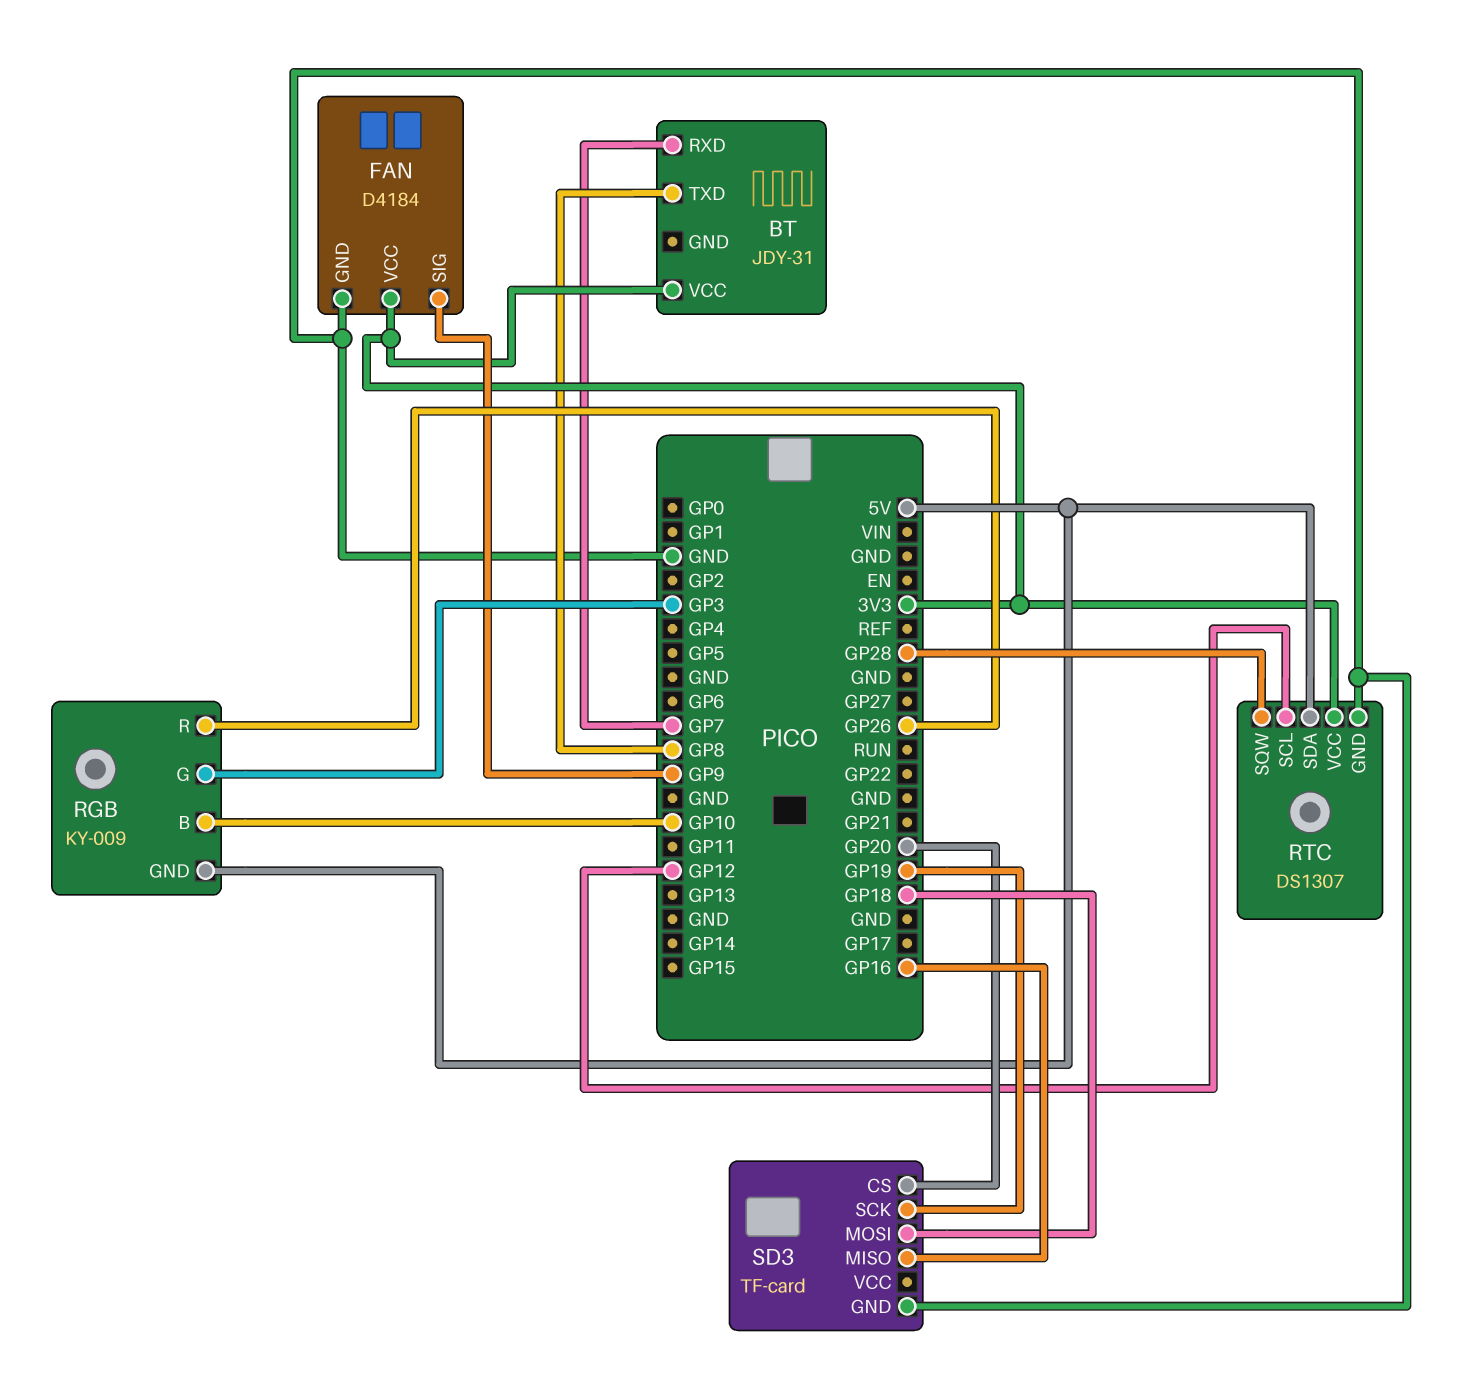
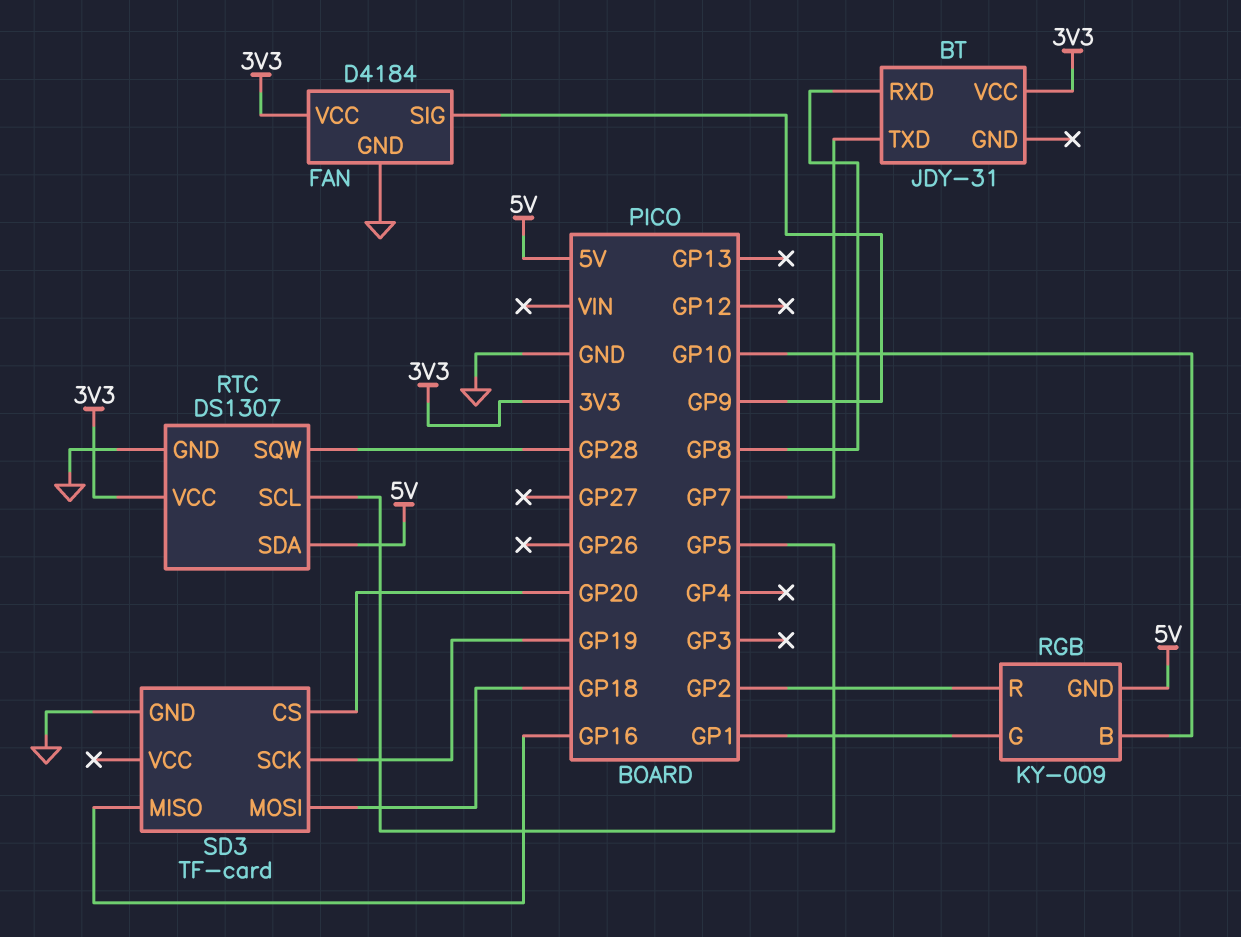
BT pin RXD: GP7 -> GP8
BT pin TXD: GP8 -> GP7
RGB pin G: GP3 -> GP1
RGB pin R: GP26 -> GP2
RTC pin SCL: GP12 -> GP5

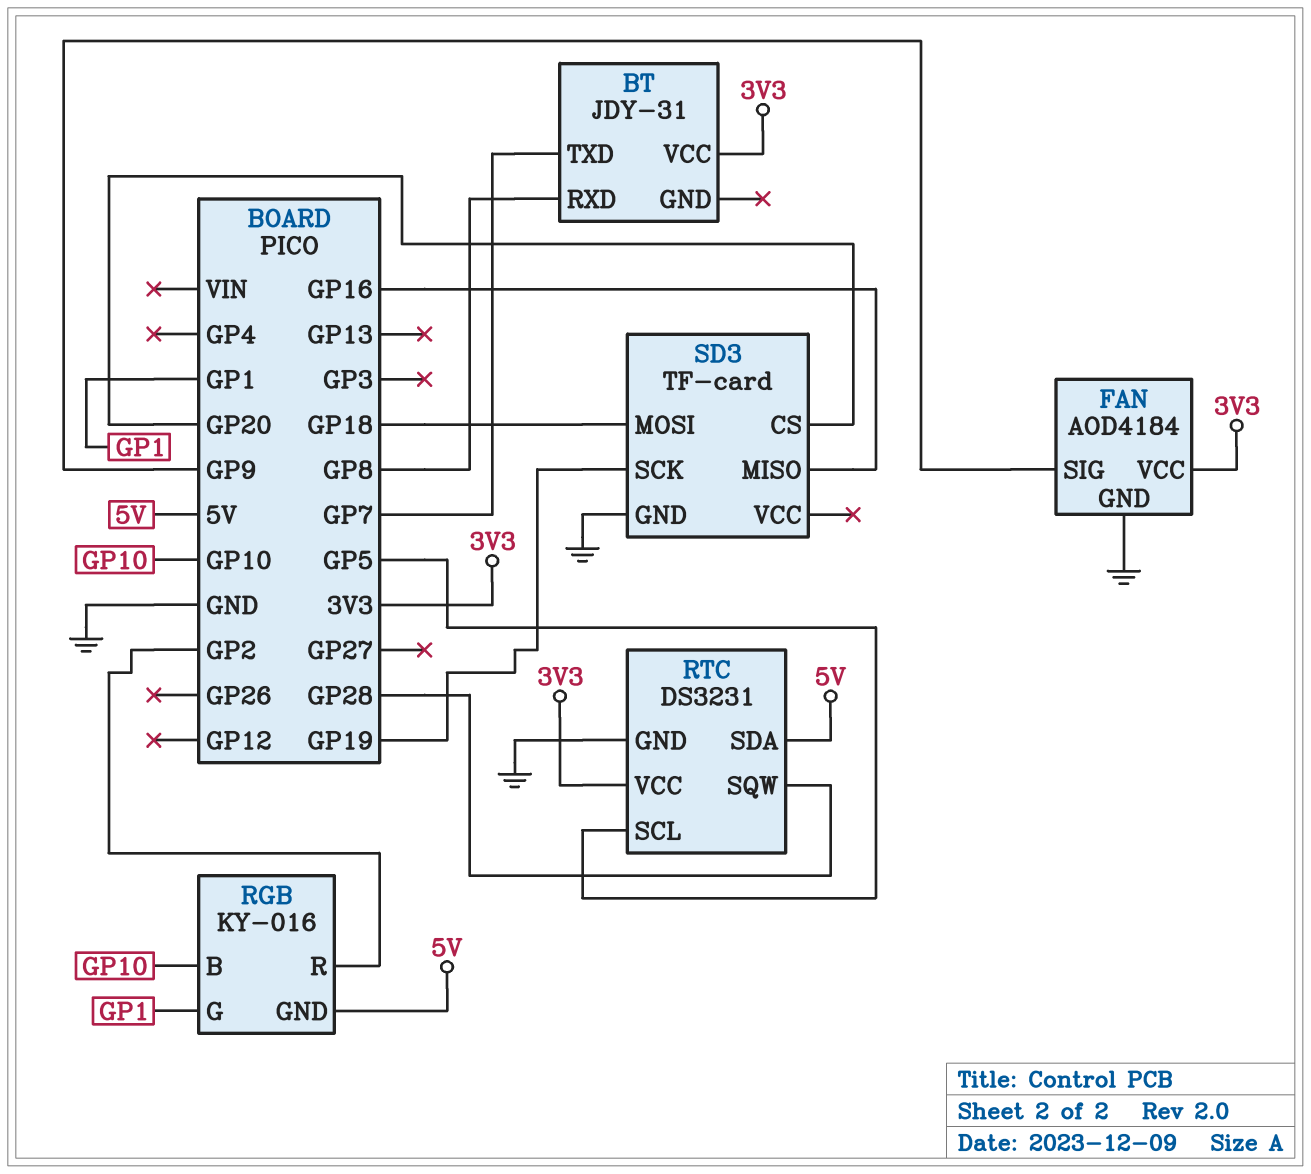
FAN: D4184 -> AOD4184
RGB: KY-009 -> KY-016
RTC: DS1307 -> DS3231

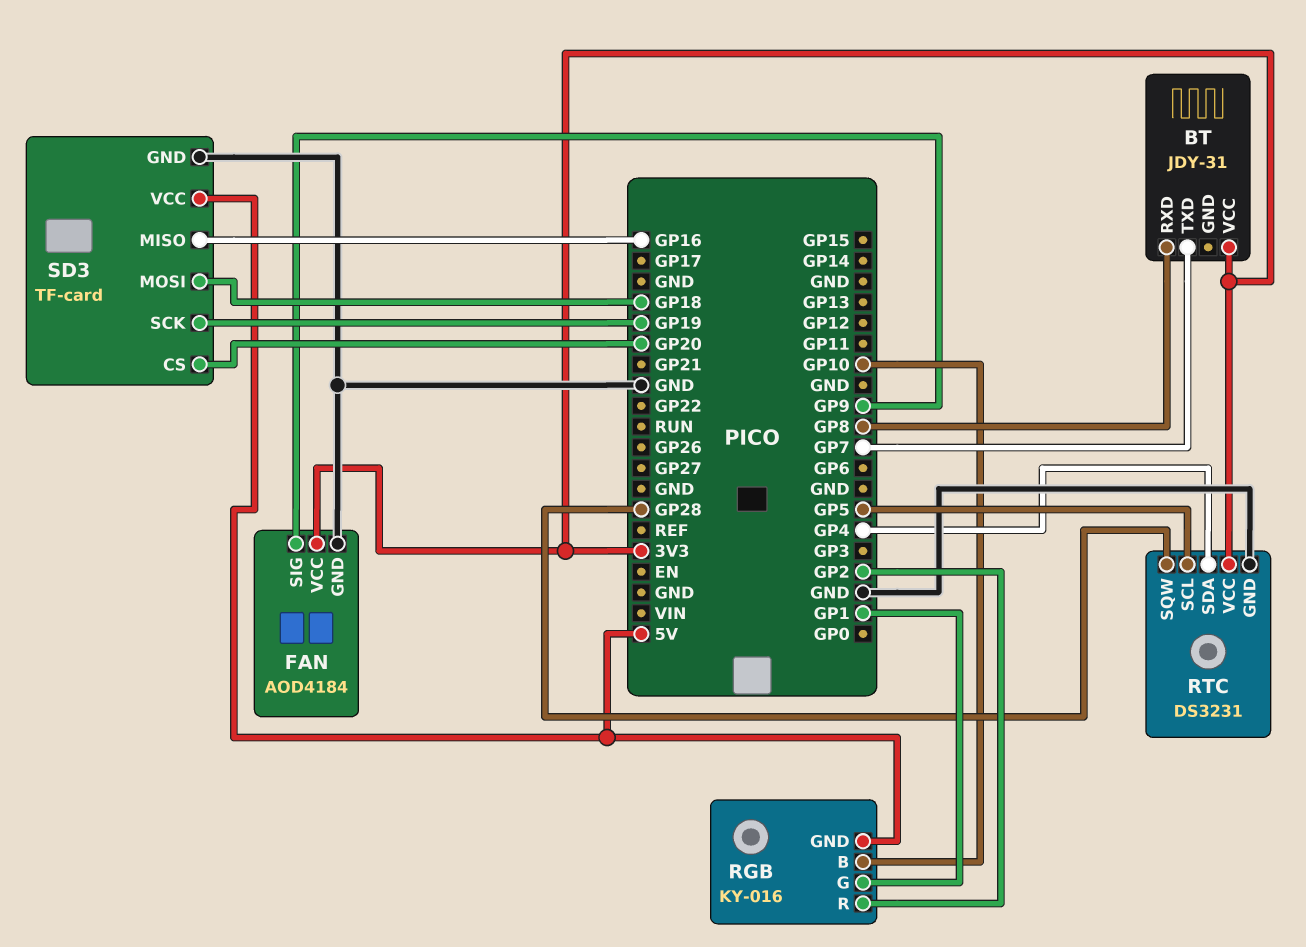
RTC pin SDA: 5V -> GP4
SD3 pin VCC: none -> 5V

